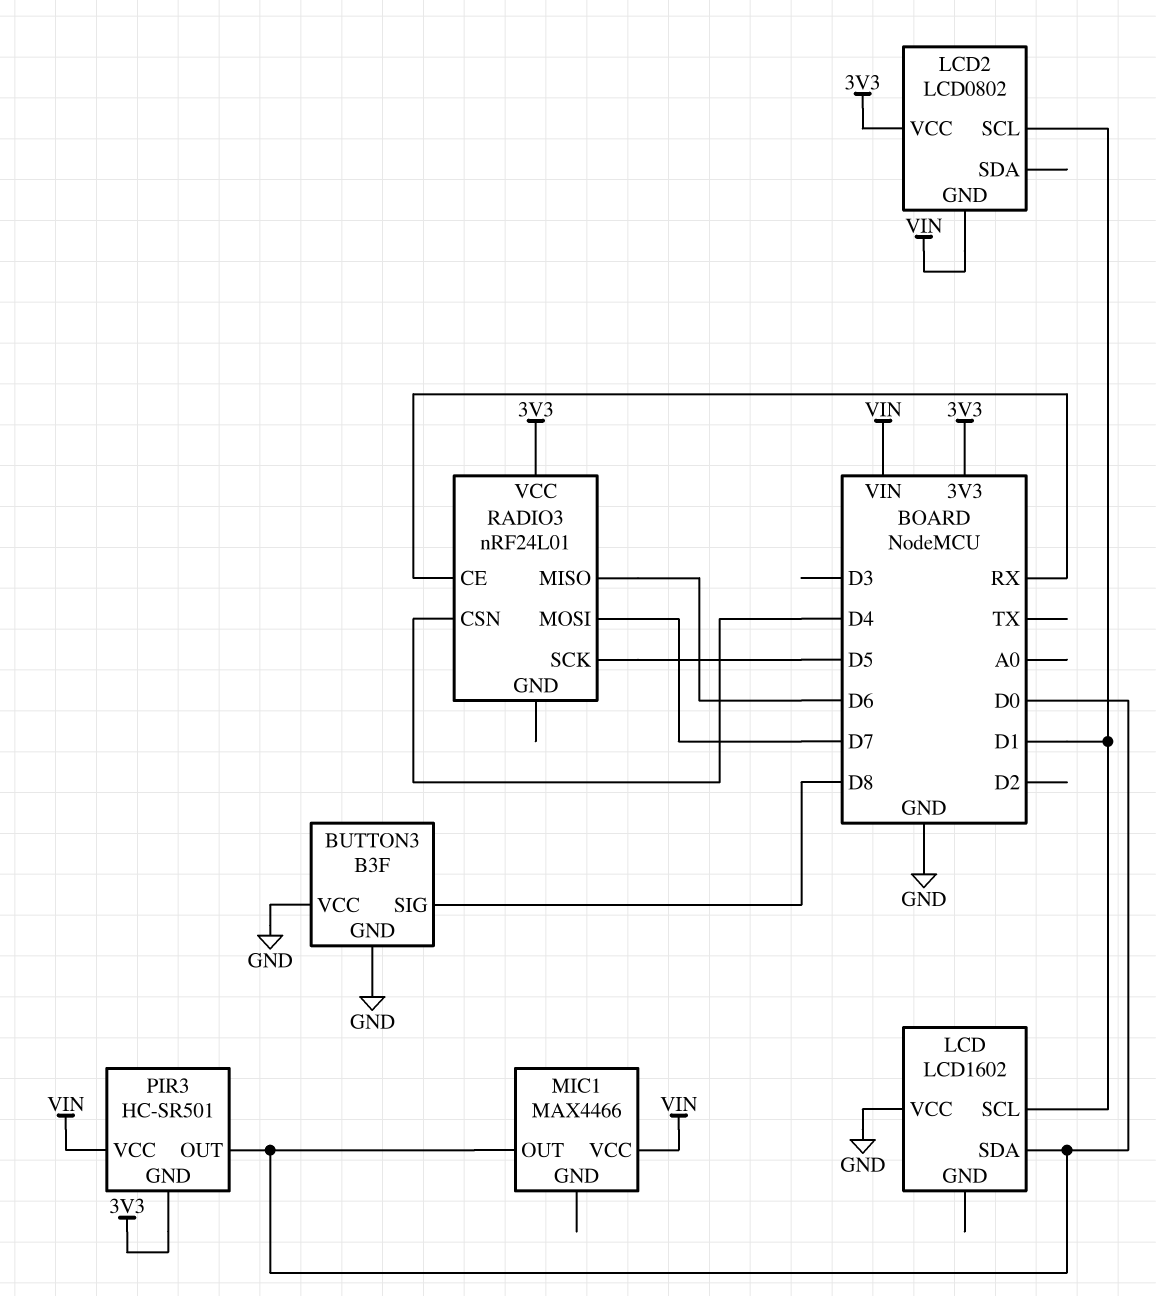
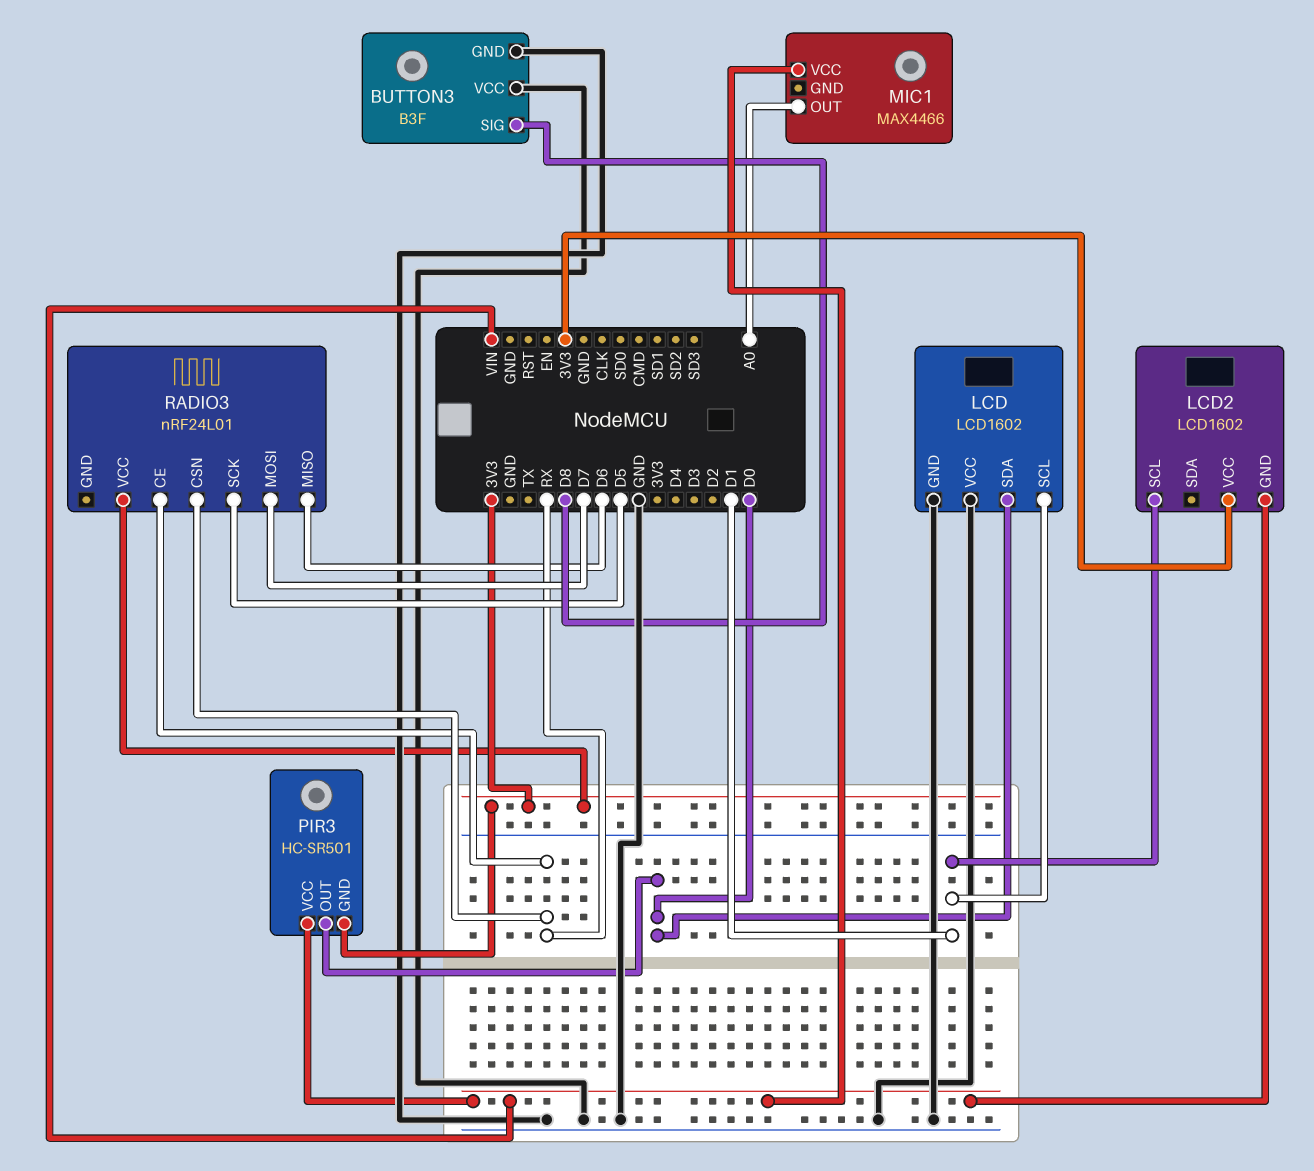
LCD pin GND: none -> GND
LCD2: LCD0802 -> LCD1602
MIC1 pin OUT: D0 -> A0
RADIO3 pin CSN: D4 -> RX

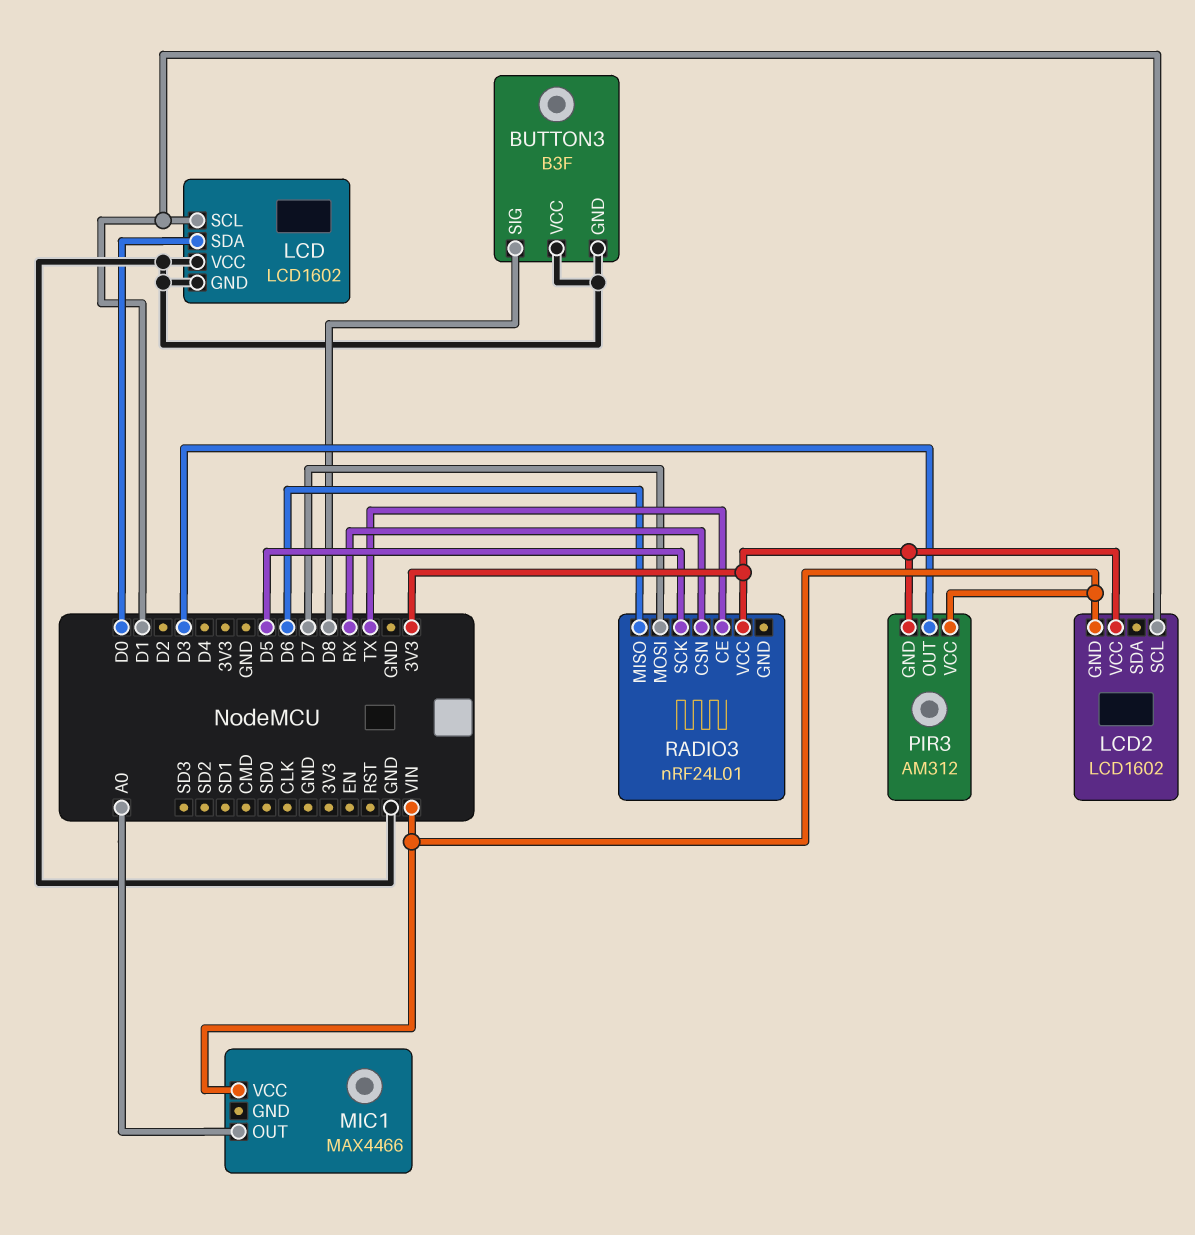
PIR3: HC-SR501 -> AM312
PIR3 pin OUT: D0 -> D3
RADIO3 pin CE: RX -> TX

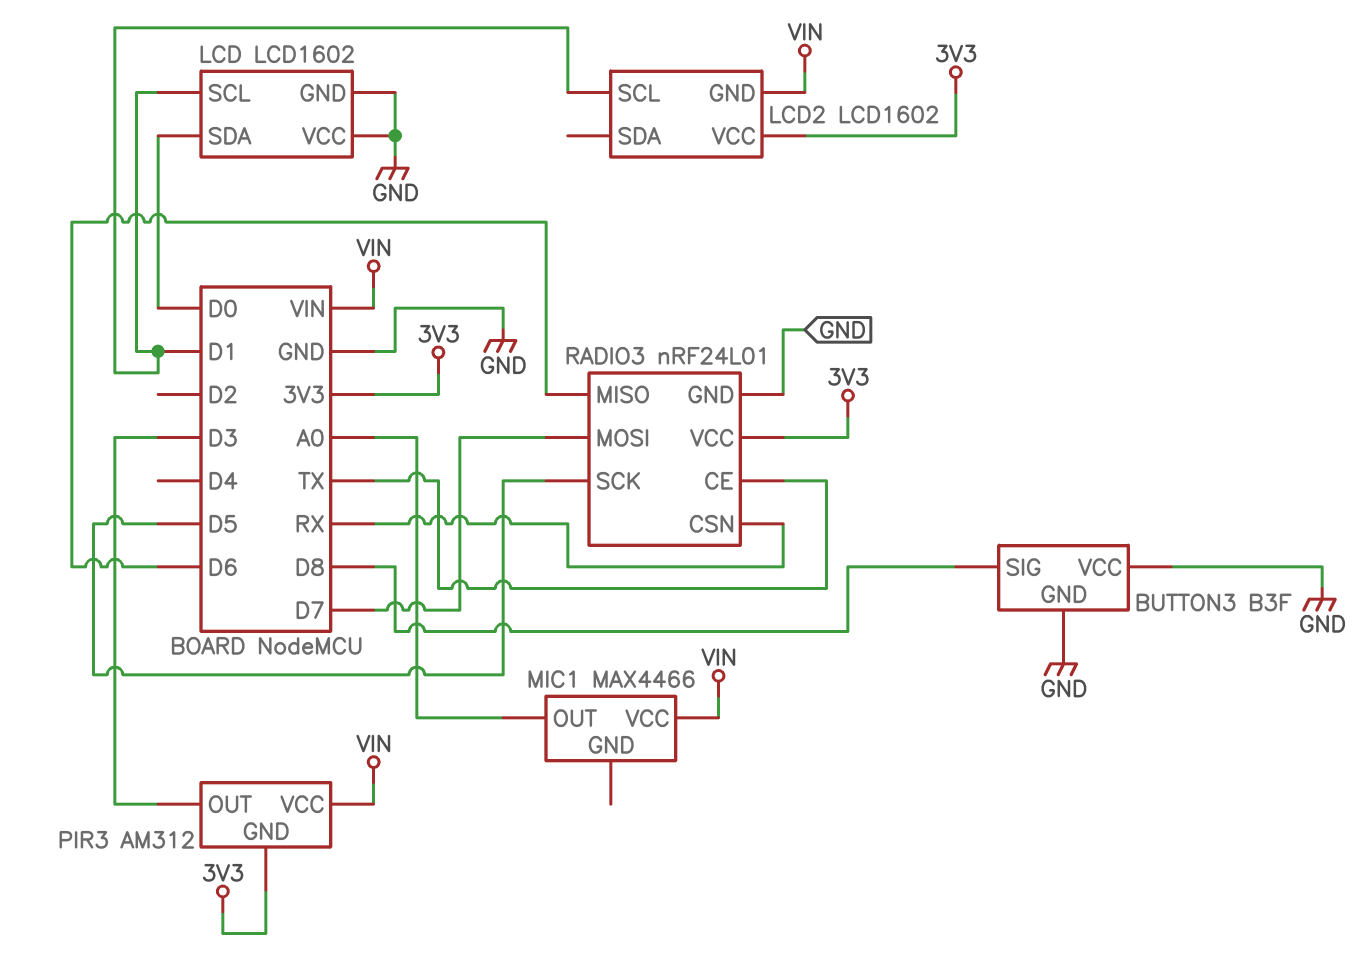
RADIO3 pin GND: none -> GND

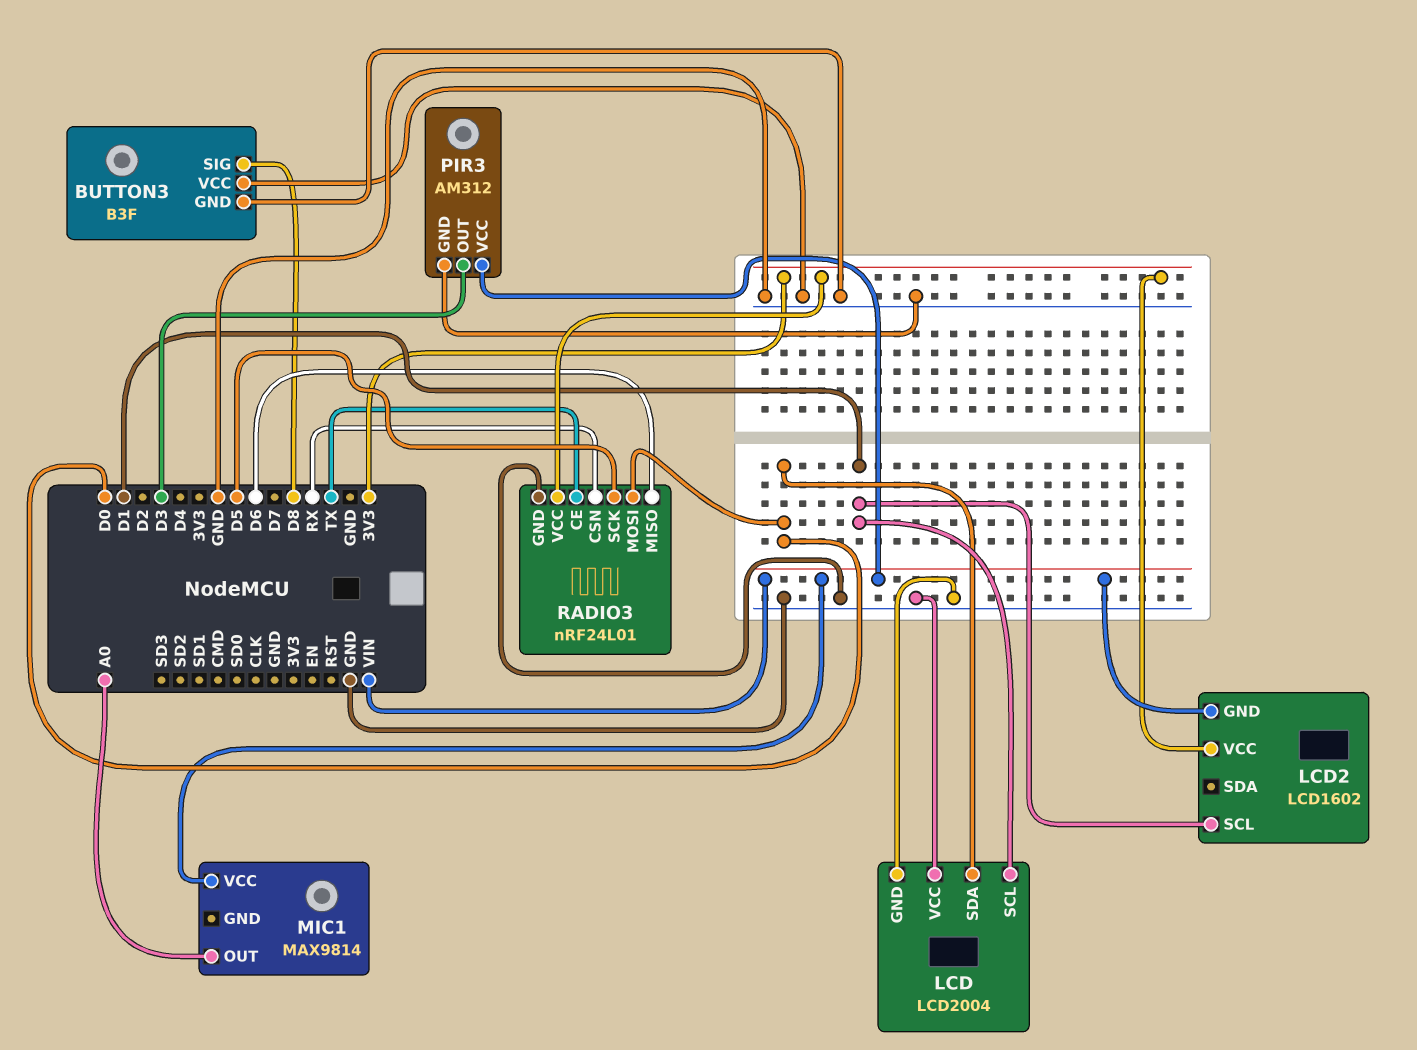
LCD: LCD1602 -> LCD2004
MIC1: MAX4466 -> MAX9814
PIR3 pin GND: 3V3 -> GND
RADIO3 pin MOSI: D7 -> D0

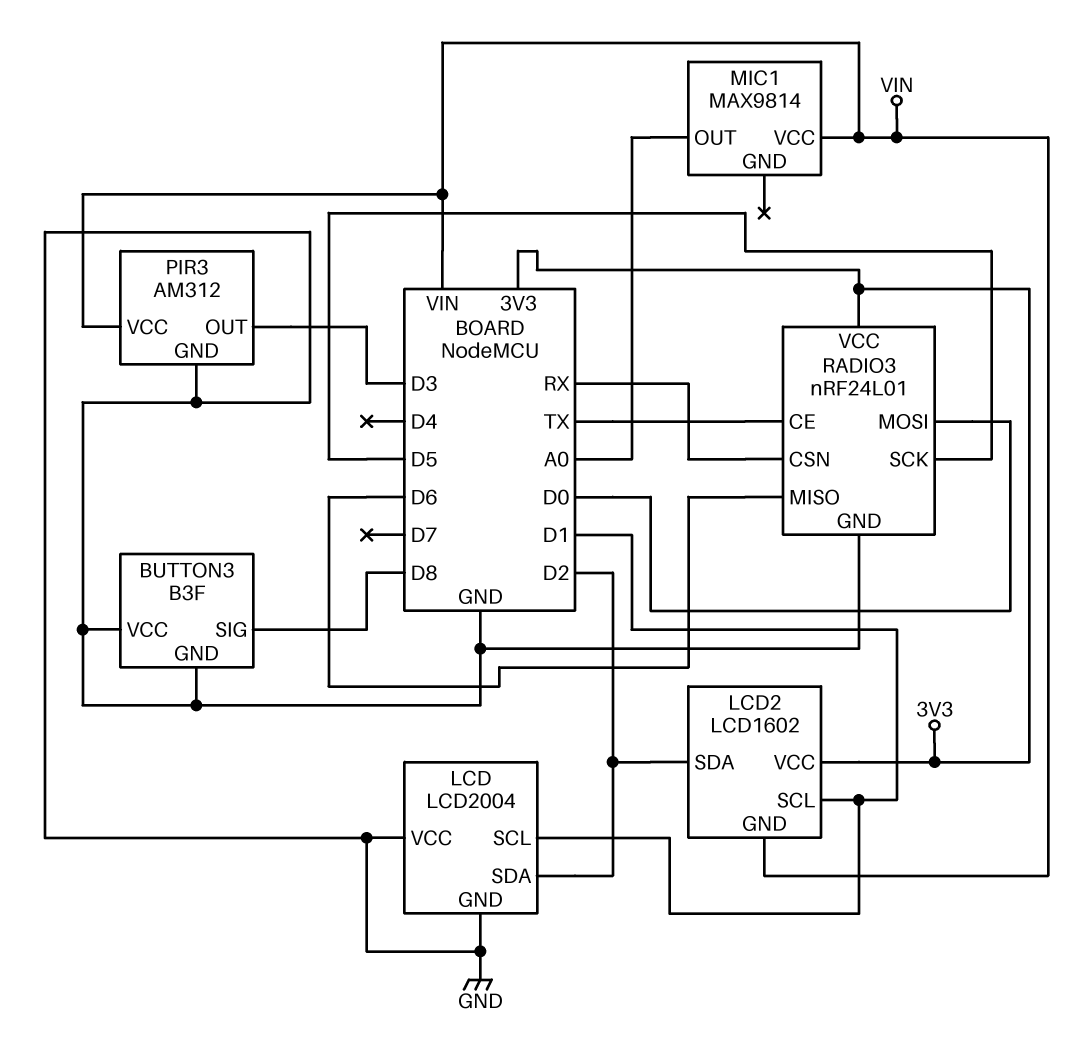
LCD pin SDA: D0 -> D2
LCD2 pin SDA: none -> D2

